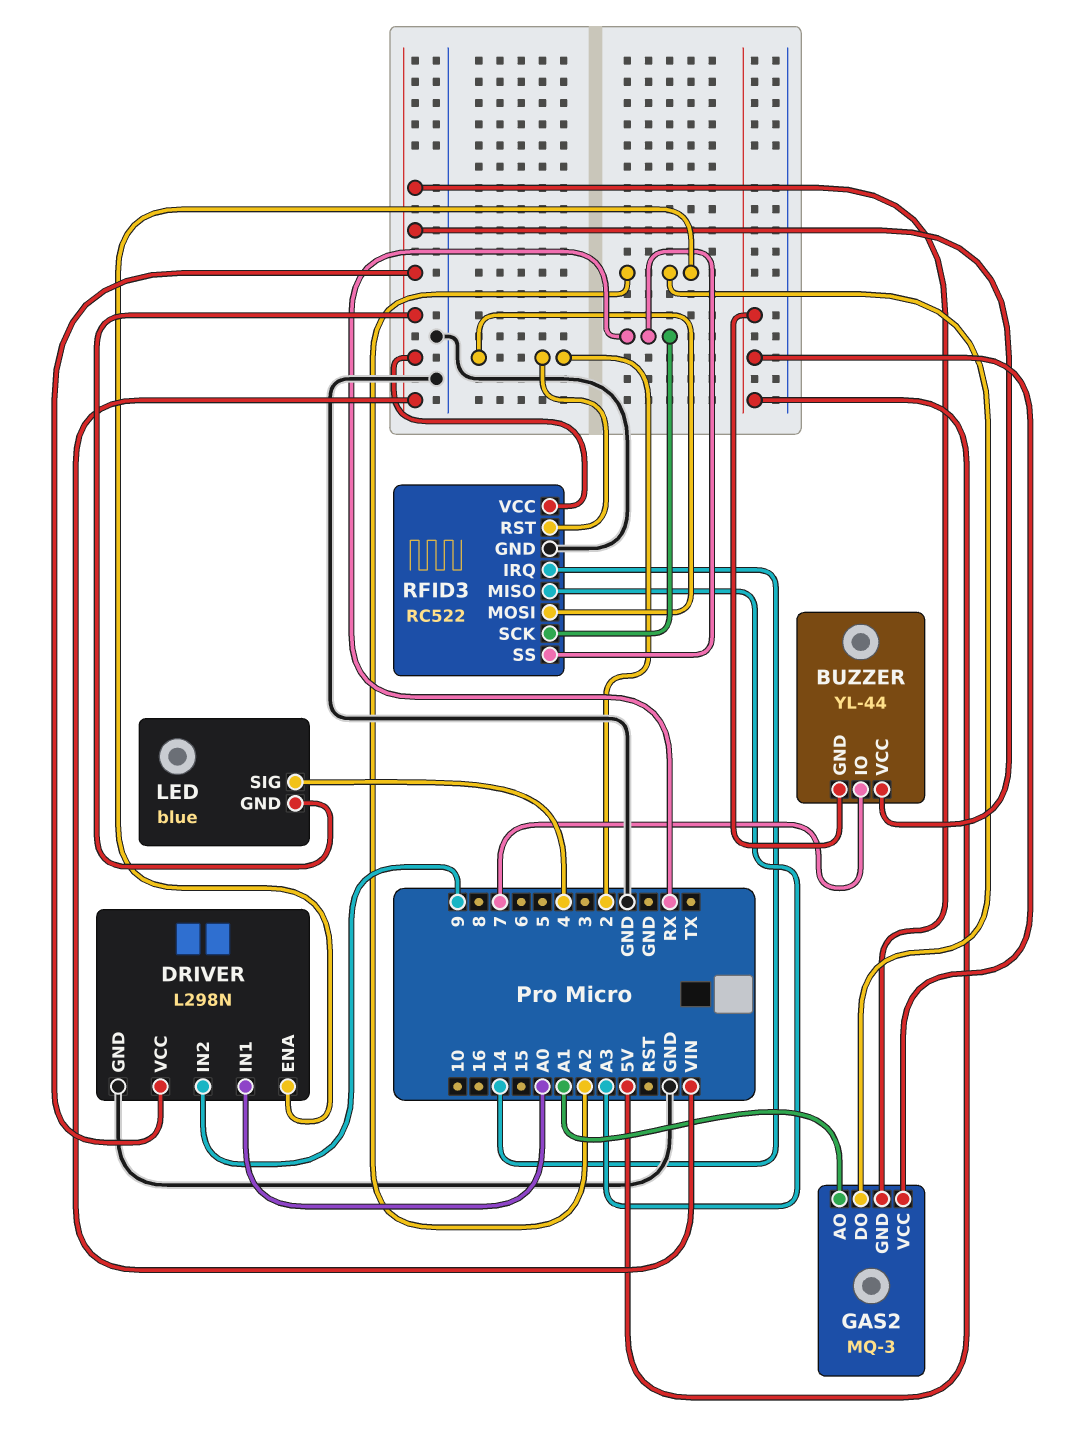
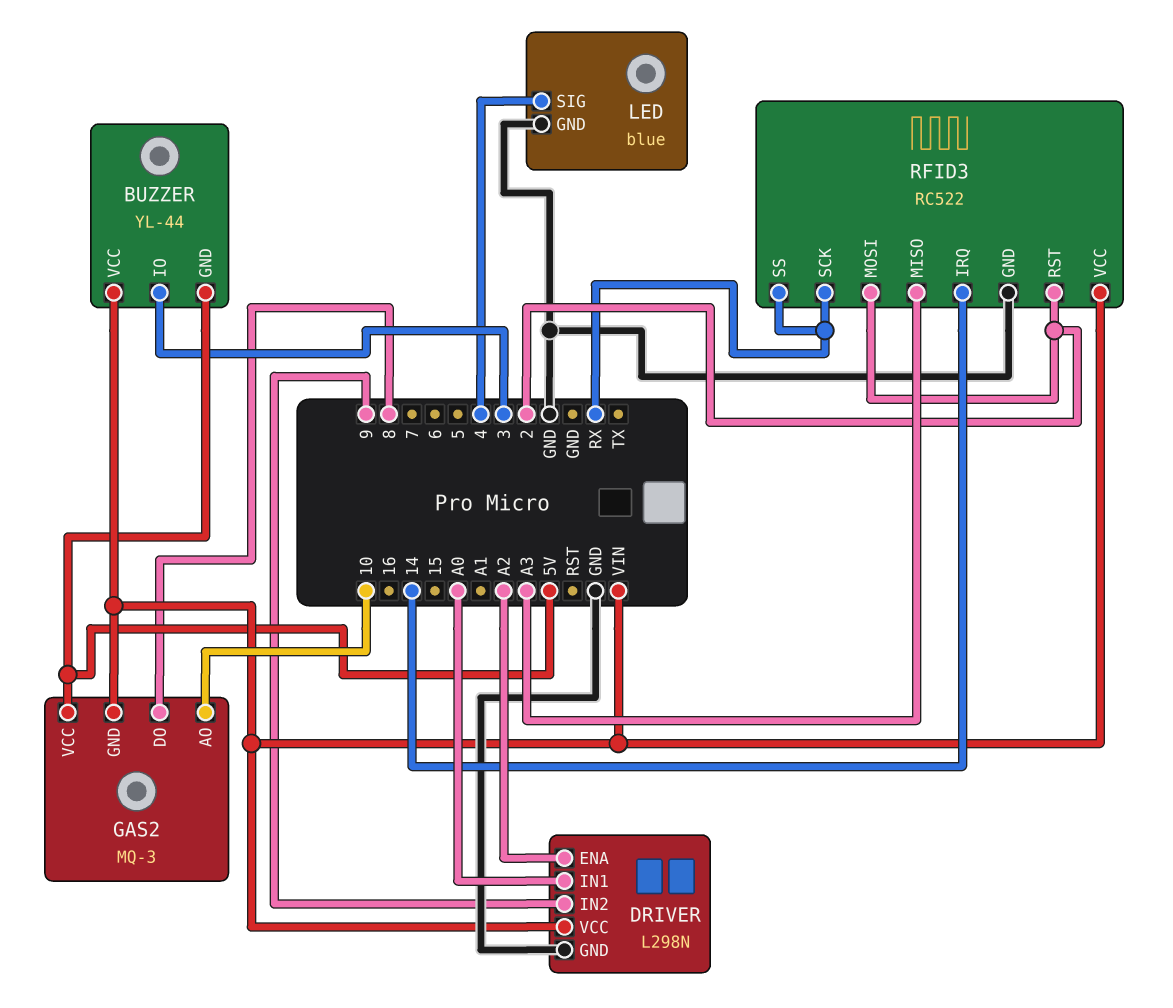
BUZZER pin IO: 7 -> 3
GAS2 pin AO: A1 -> 10
GAS2 pin DO: A2 -> 8
LED pin GND: VIN -> GND

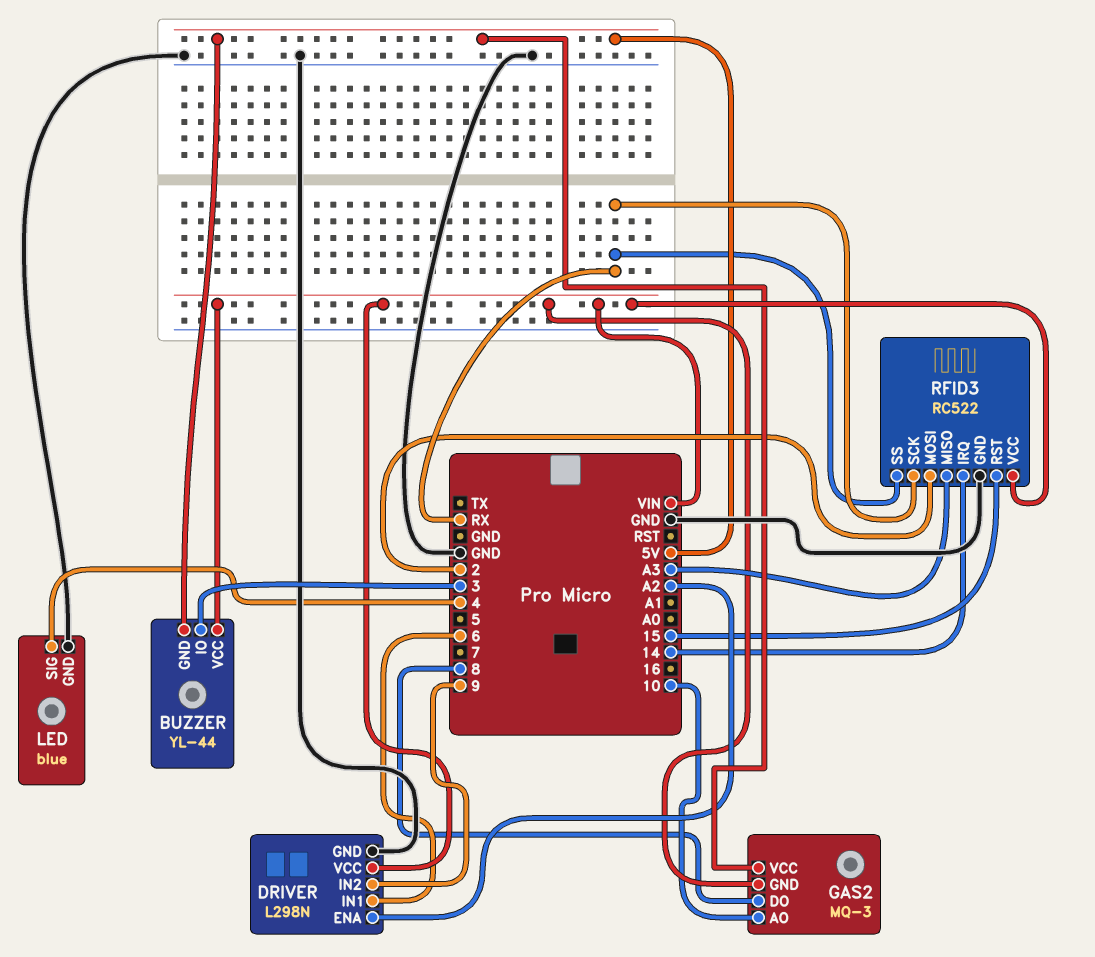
DRIVER pin IN1: A0 -> 6
RFID3 pin RST: 2 -> 15

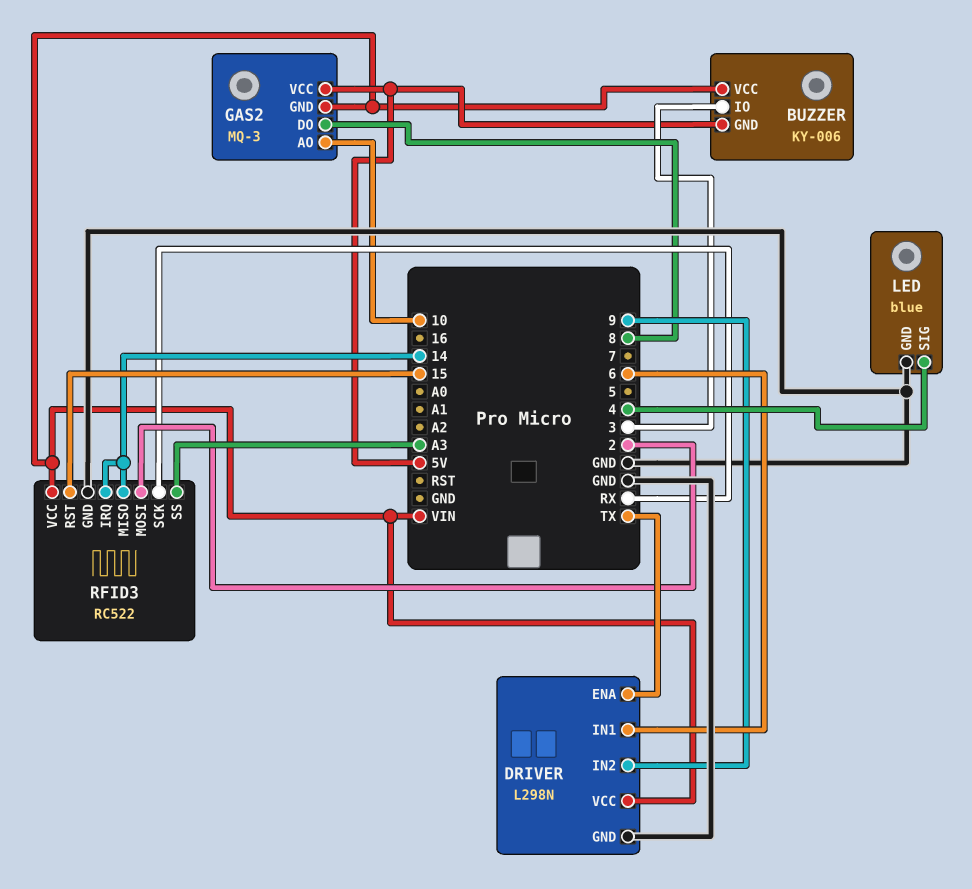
BUZZER: YL-44 -> KY-006
DRIVER pin ENA: A2 -> TX
RFID3 pin MISO: A3 -> 14
RFID3 pin SS: RX -> A3

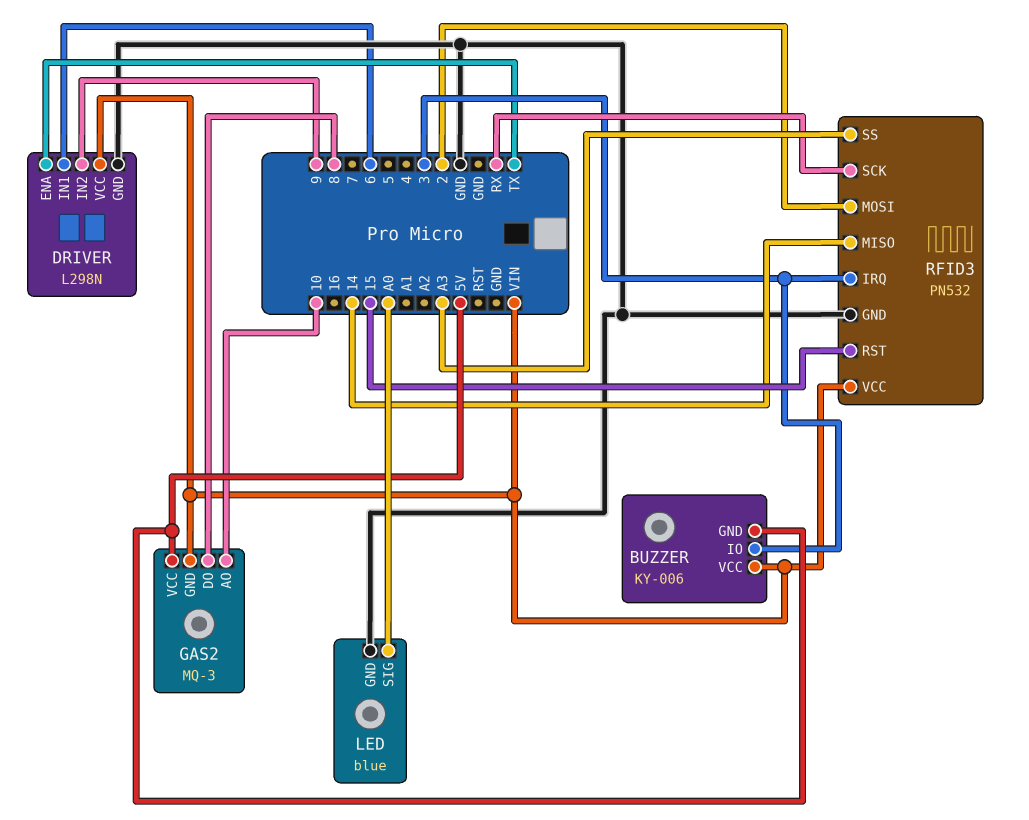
LED pin SIG: 4 -> A0
RFID3: RC522 -> PN532
RFID3 pin IRQ: 14 -> 3

